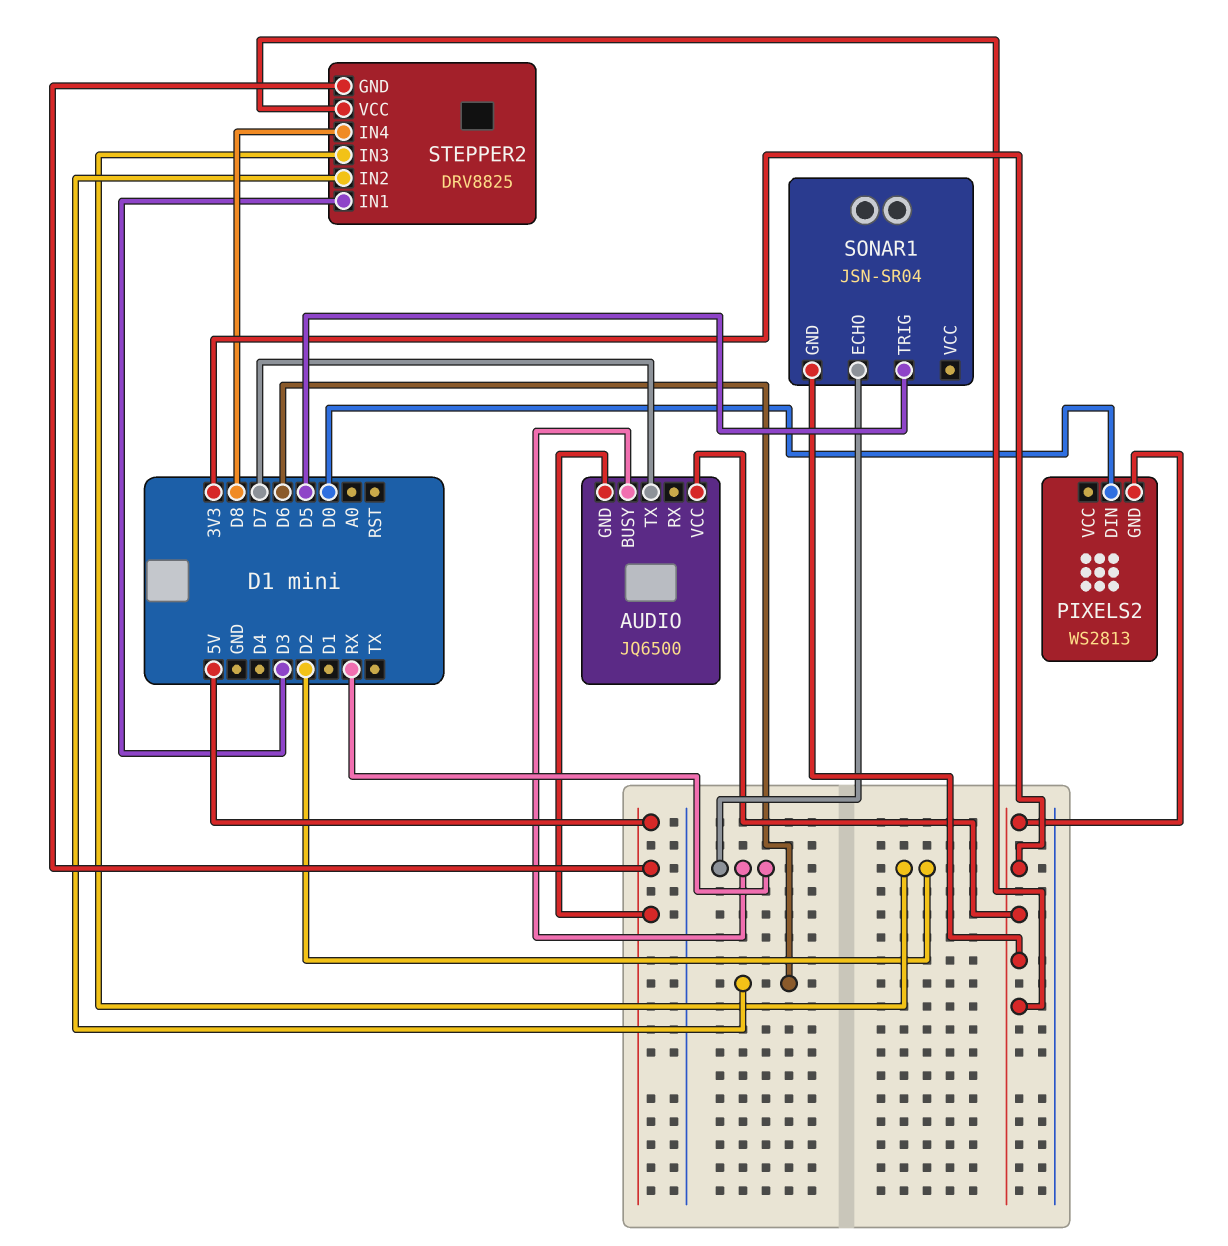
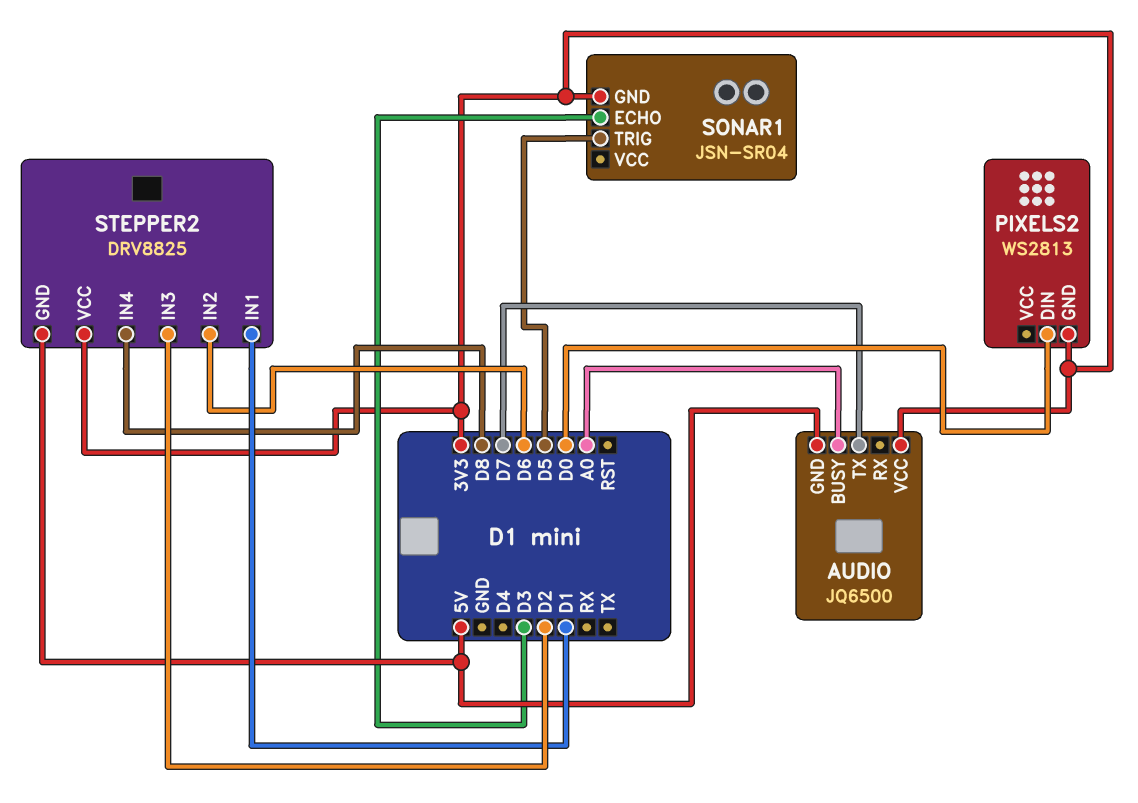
AUDIO pin BUSY: RX -> A0
SONAR1 pin ECHO: RX -> D3
STEPPER2 pin IN1: D3 -> D1

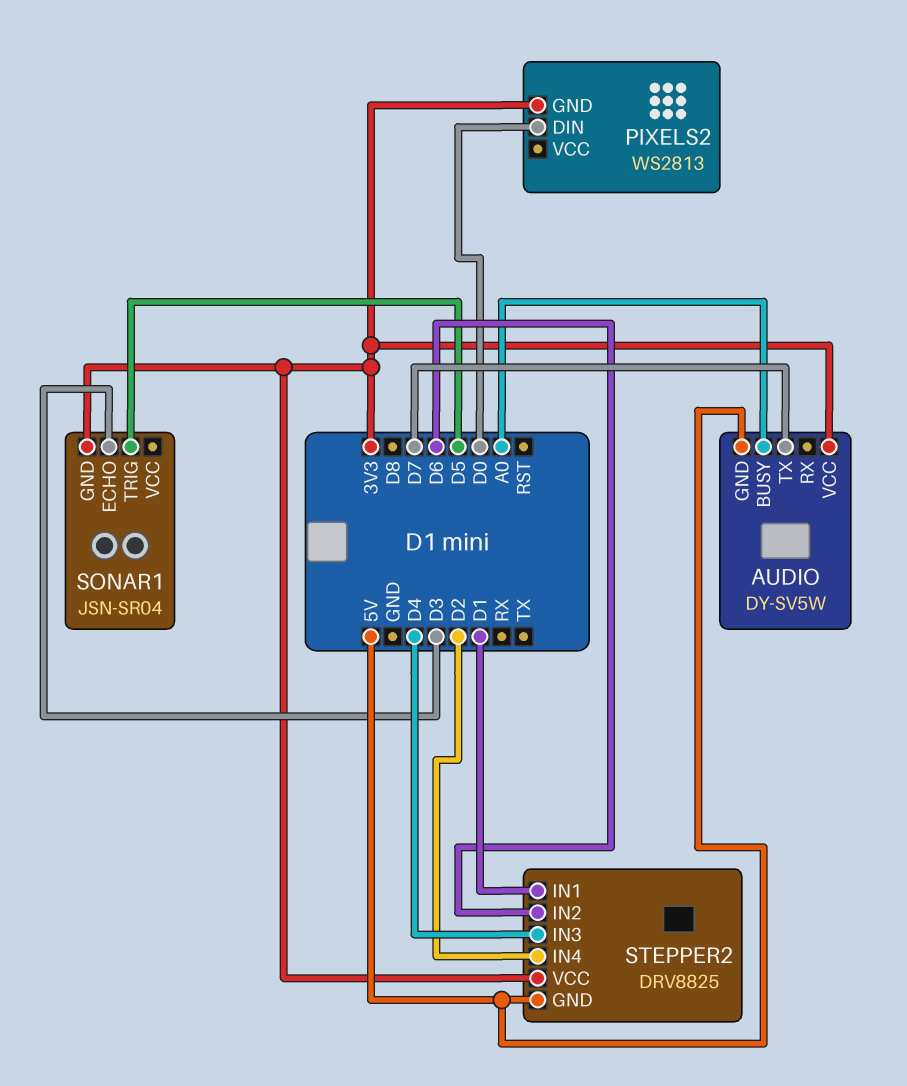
AUDIO: JQ6500 -> DY-SV5W
STEPPER2 pin IN3: D2 -> D4
STEPPER2 pin IN4: D8 -> D2

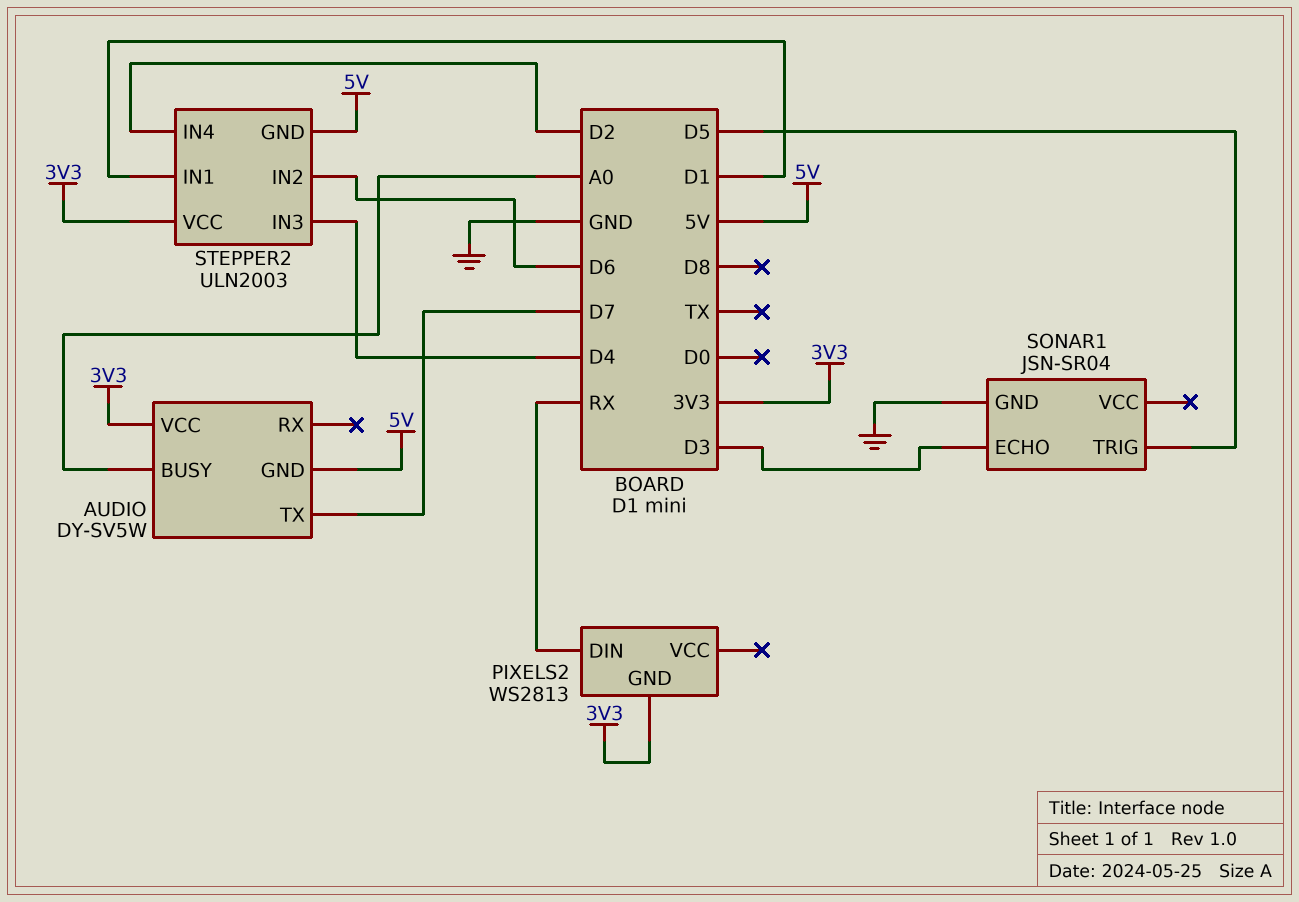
PIXELS2 pin DIN: D0 -> RX
SONAR1 pin GND: 3V3 -> GND
STEPPER2: DRV8825 -> ULN2003

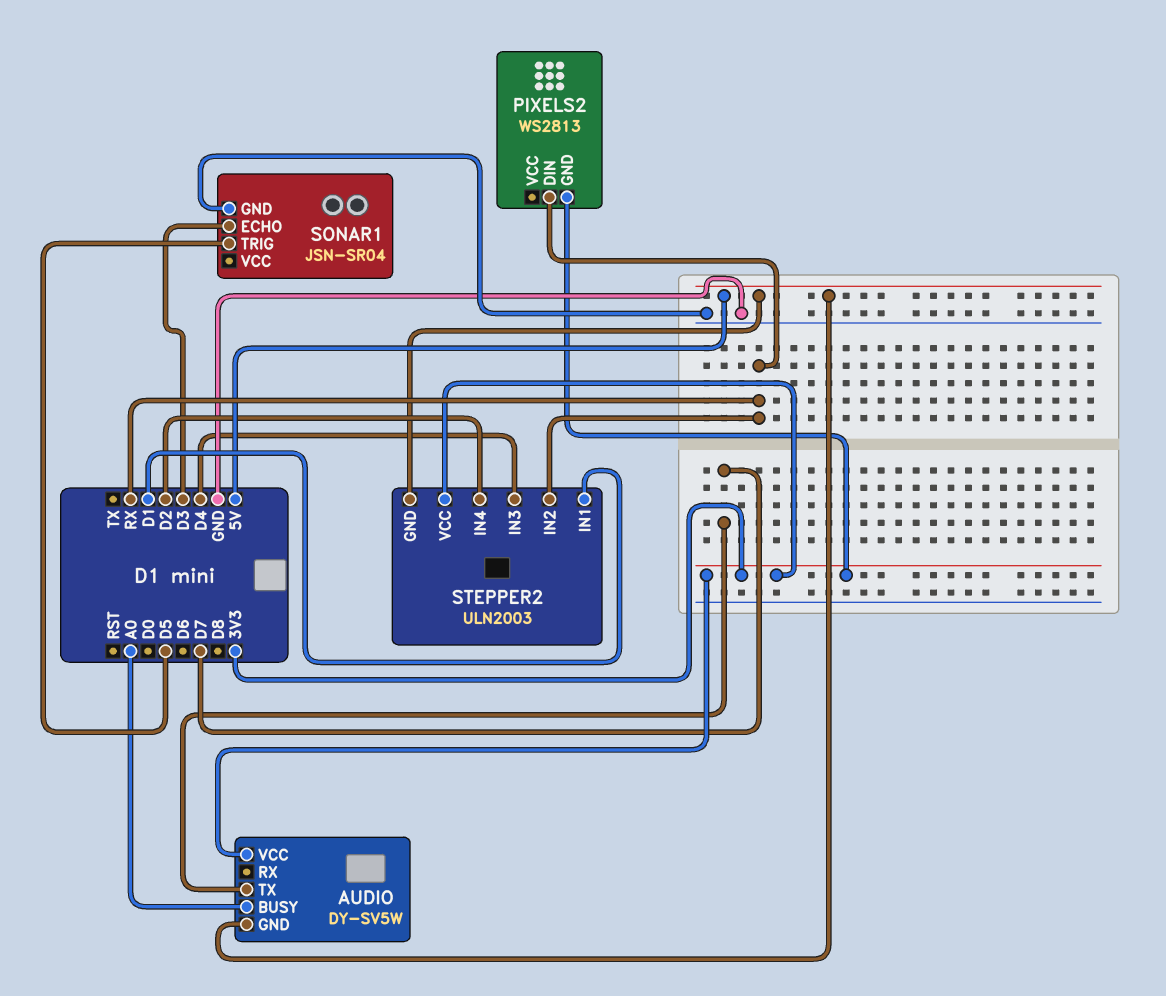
STEPPER2 pin IN2: D6 -> RX

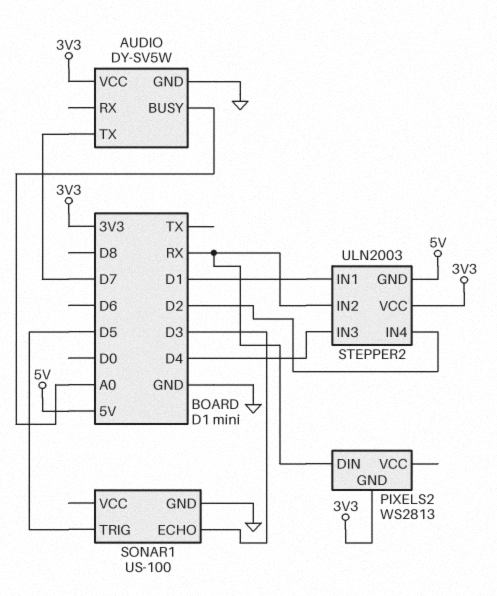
AUDIO pin GND: 5V -> GND
SONAR1: JSN-SR04 -> US-100

